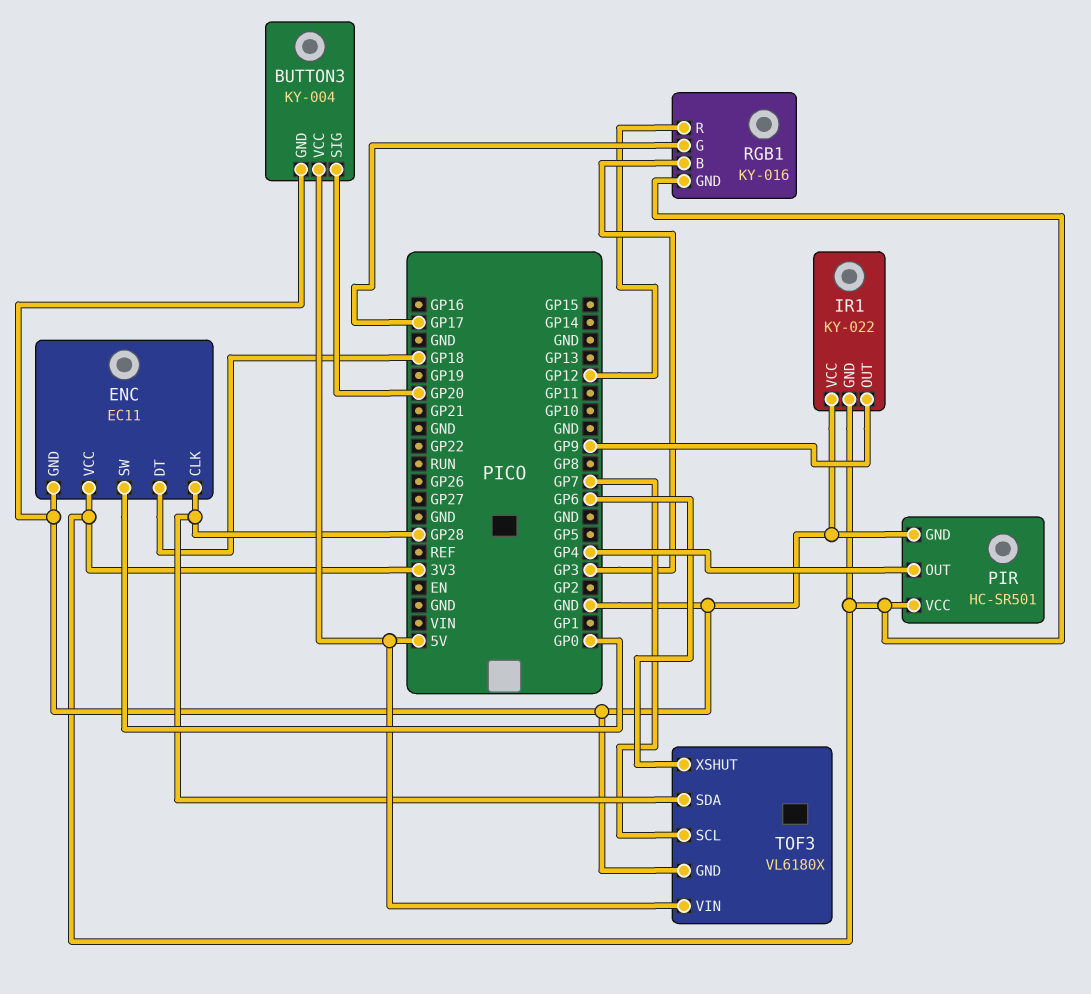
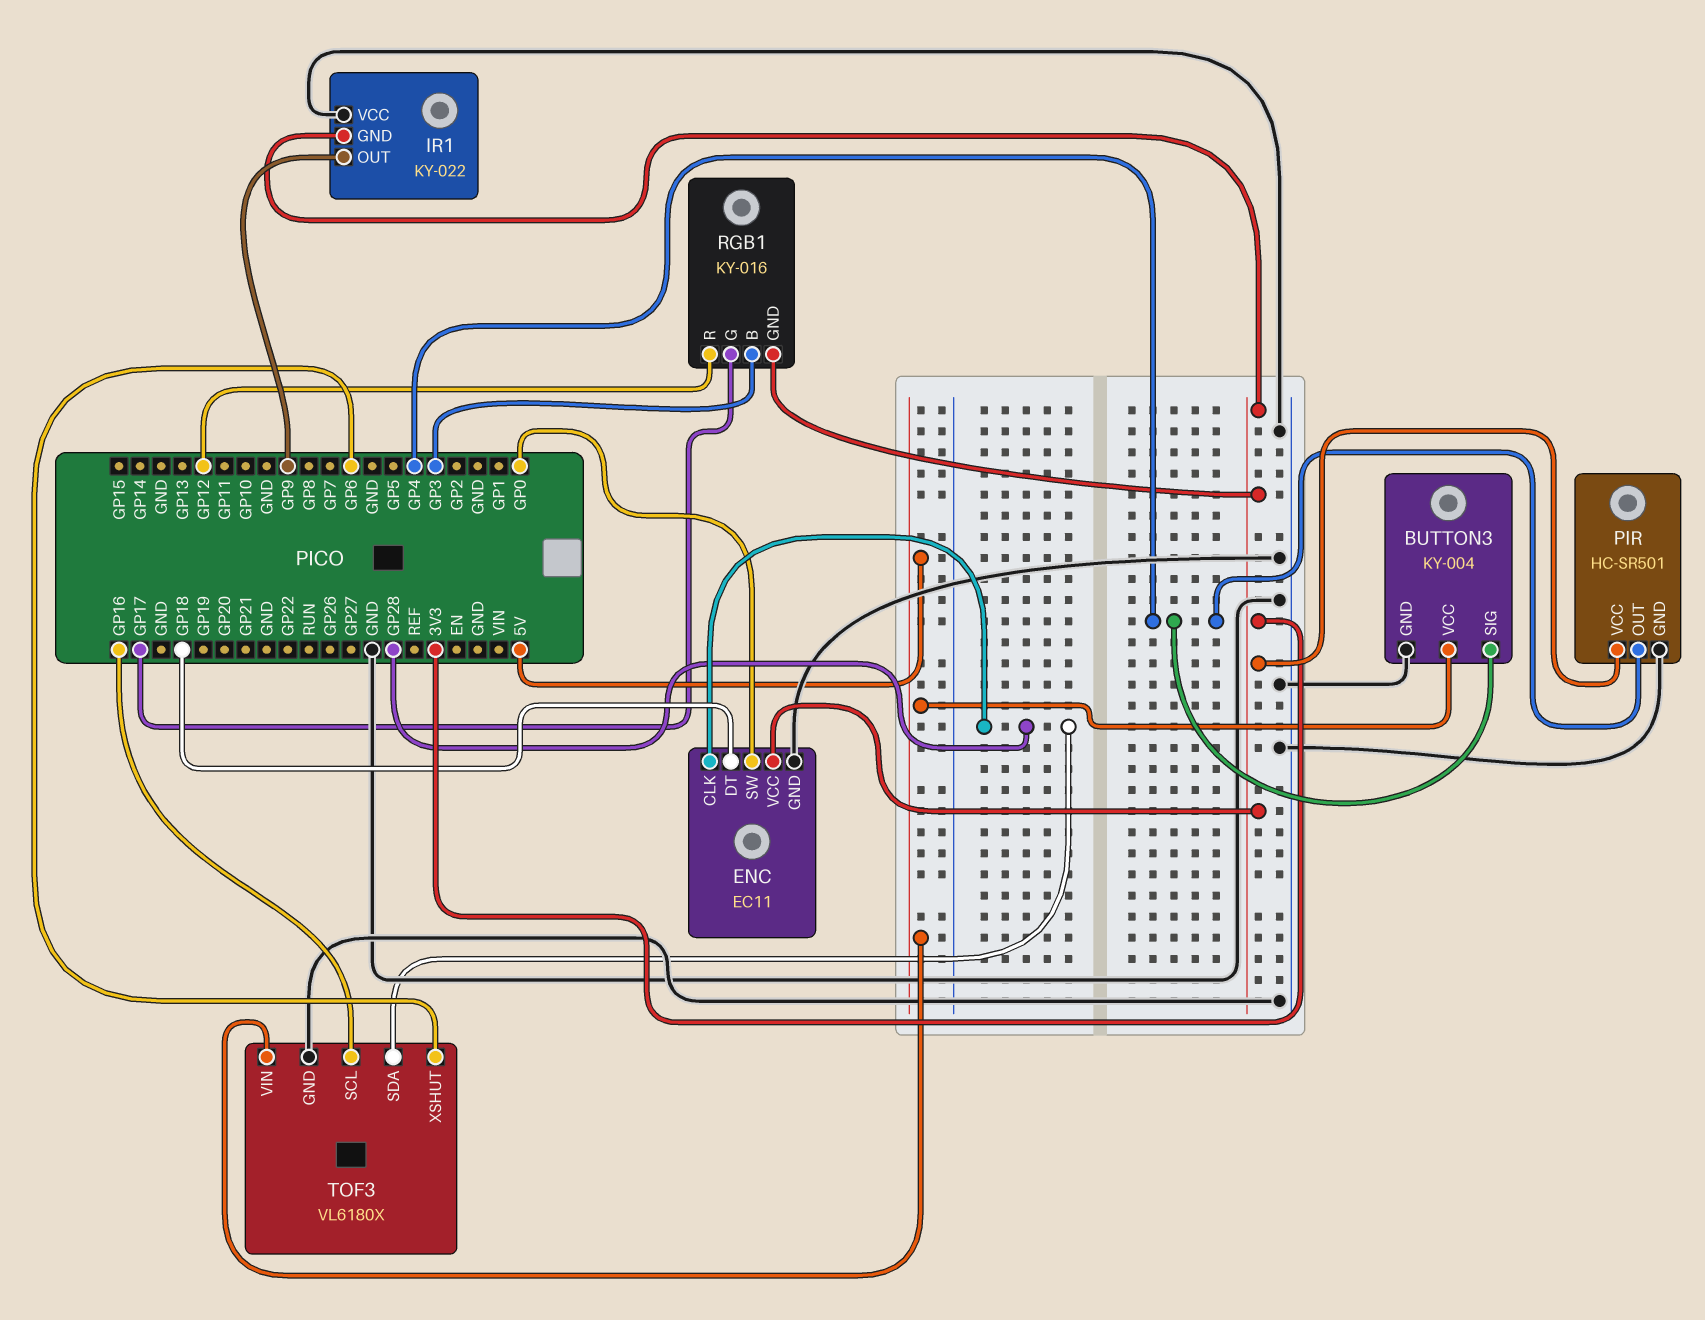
BUTTON3 pin SIG: GP20 -> GP4
TOF3 pin SCL: GP7 -> GP16

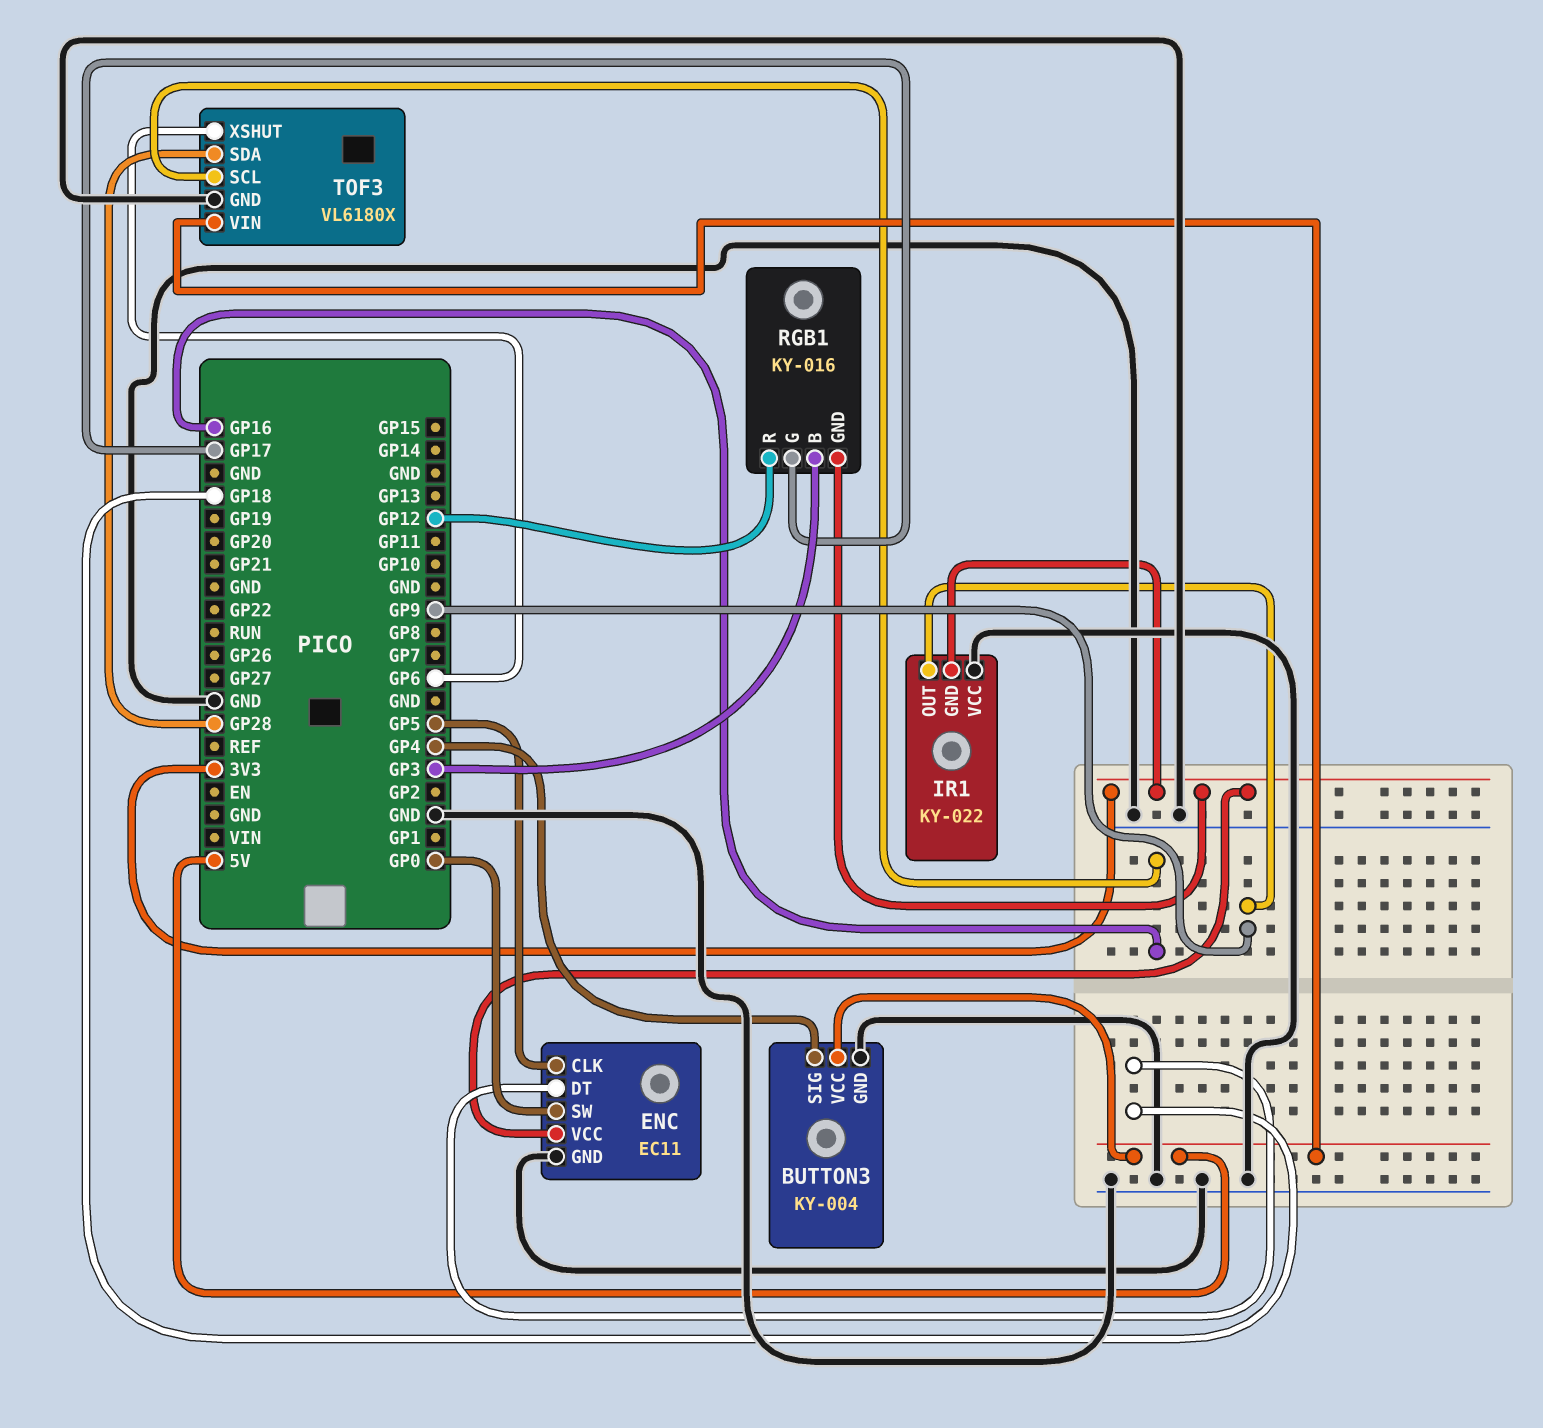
ENC pin CLK: GP28 -> GP5
PIR: HC-SR501 -> none
PIR pin GND: GND -> none
PIR pin OUT: GP4 -> none
PIR pin VCC: 3V3 -> none

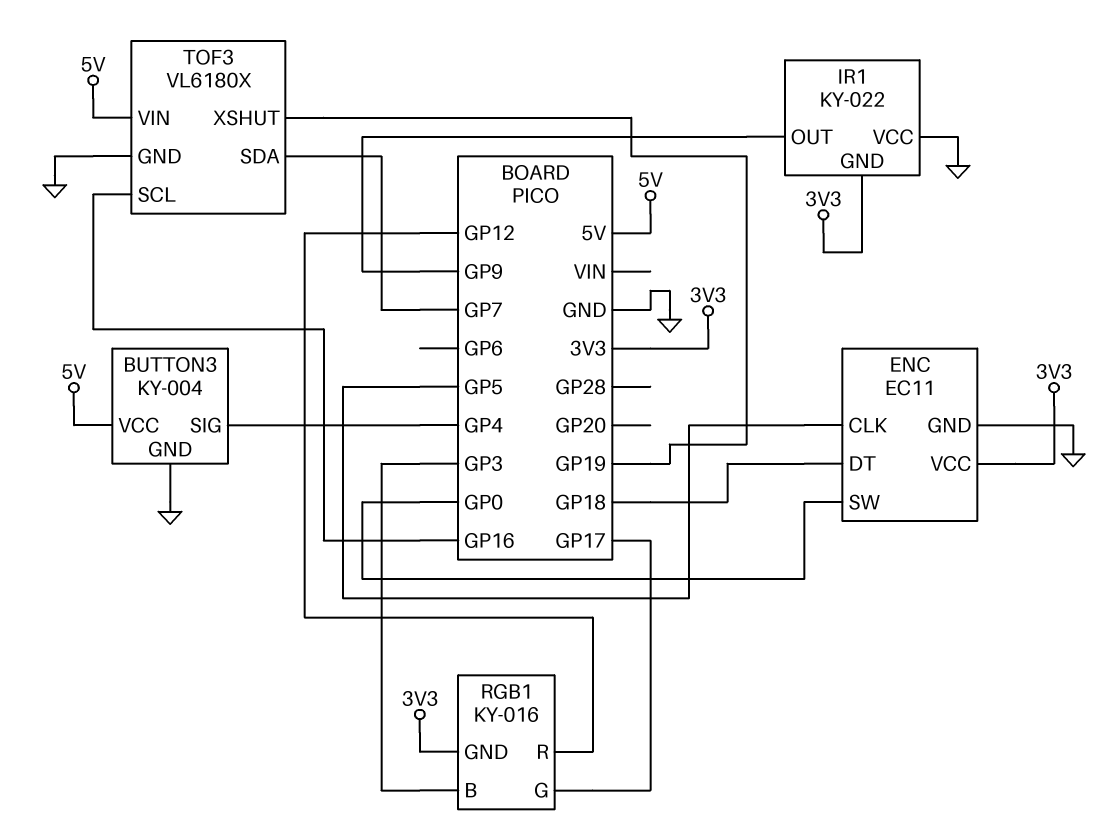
TOF3 pin SDA: GP28 -> GP7
TOF3 pin XSHUT: GP6 -> GP19

